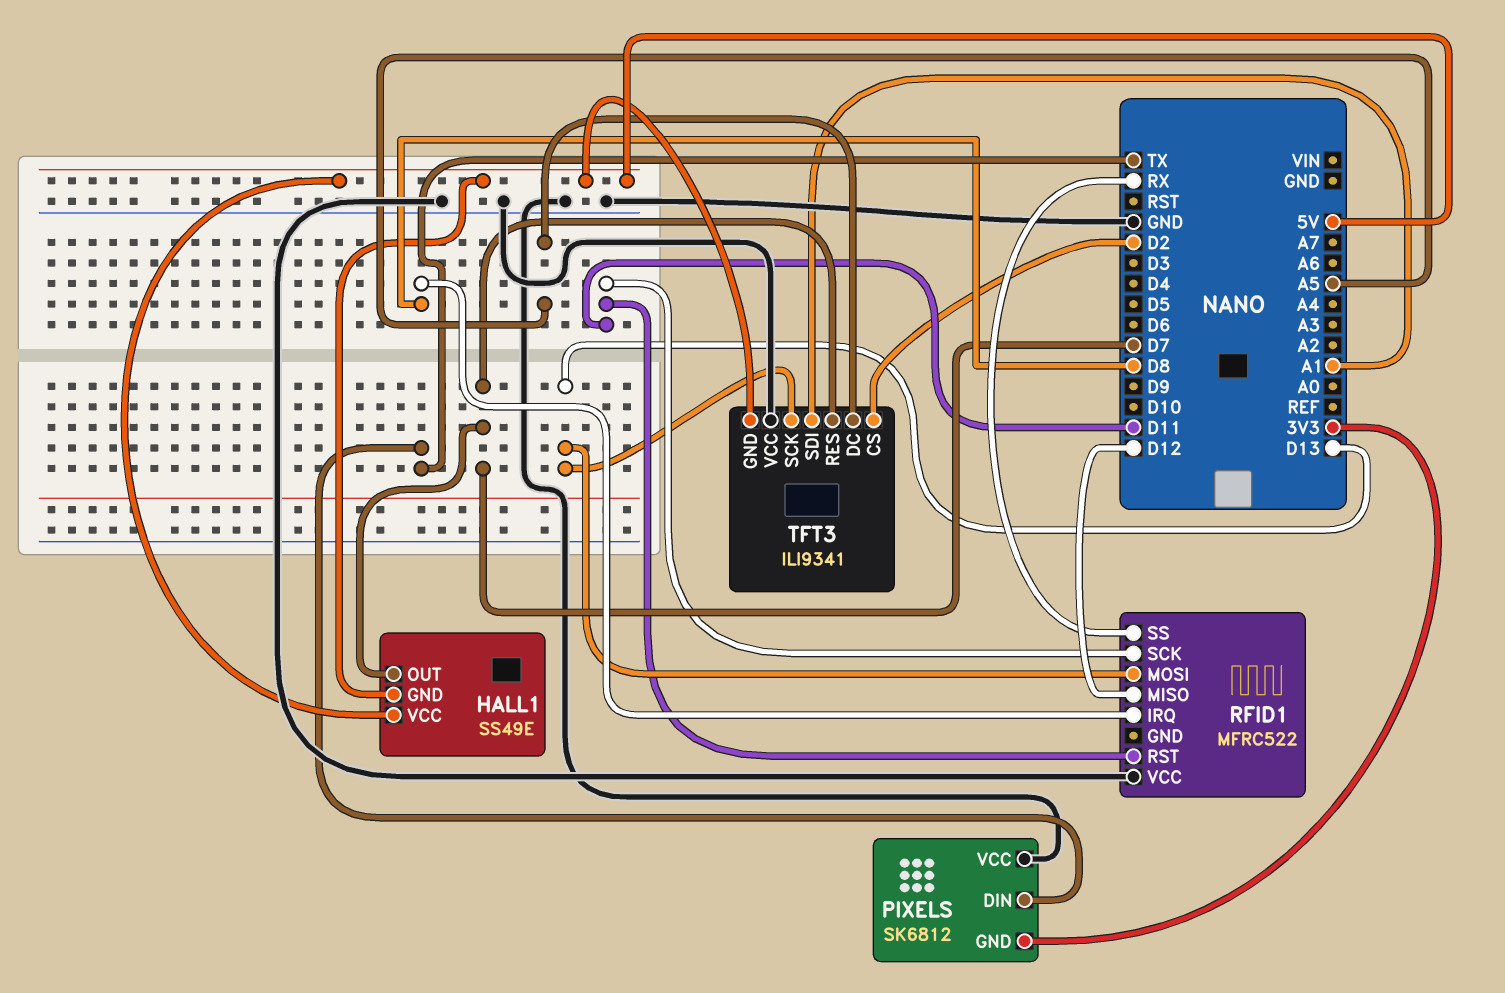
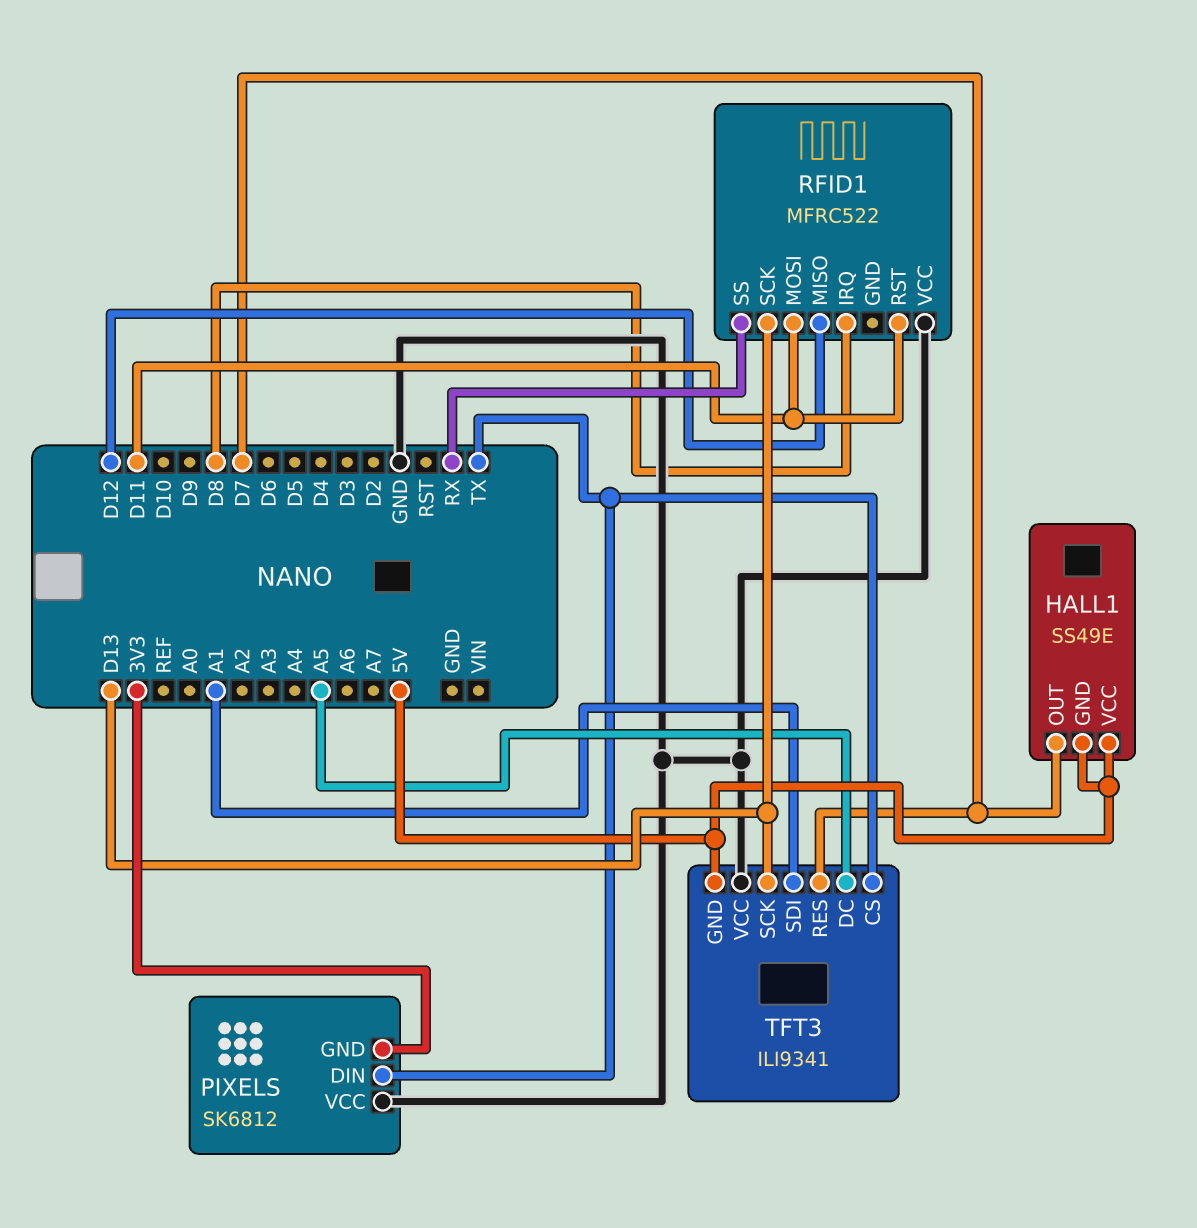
RFID1 pin MOSI: D13 -> D11
RFID1 pin SCK: D11 -> D13
TFT3 pin CS: D2 -> TX

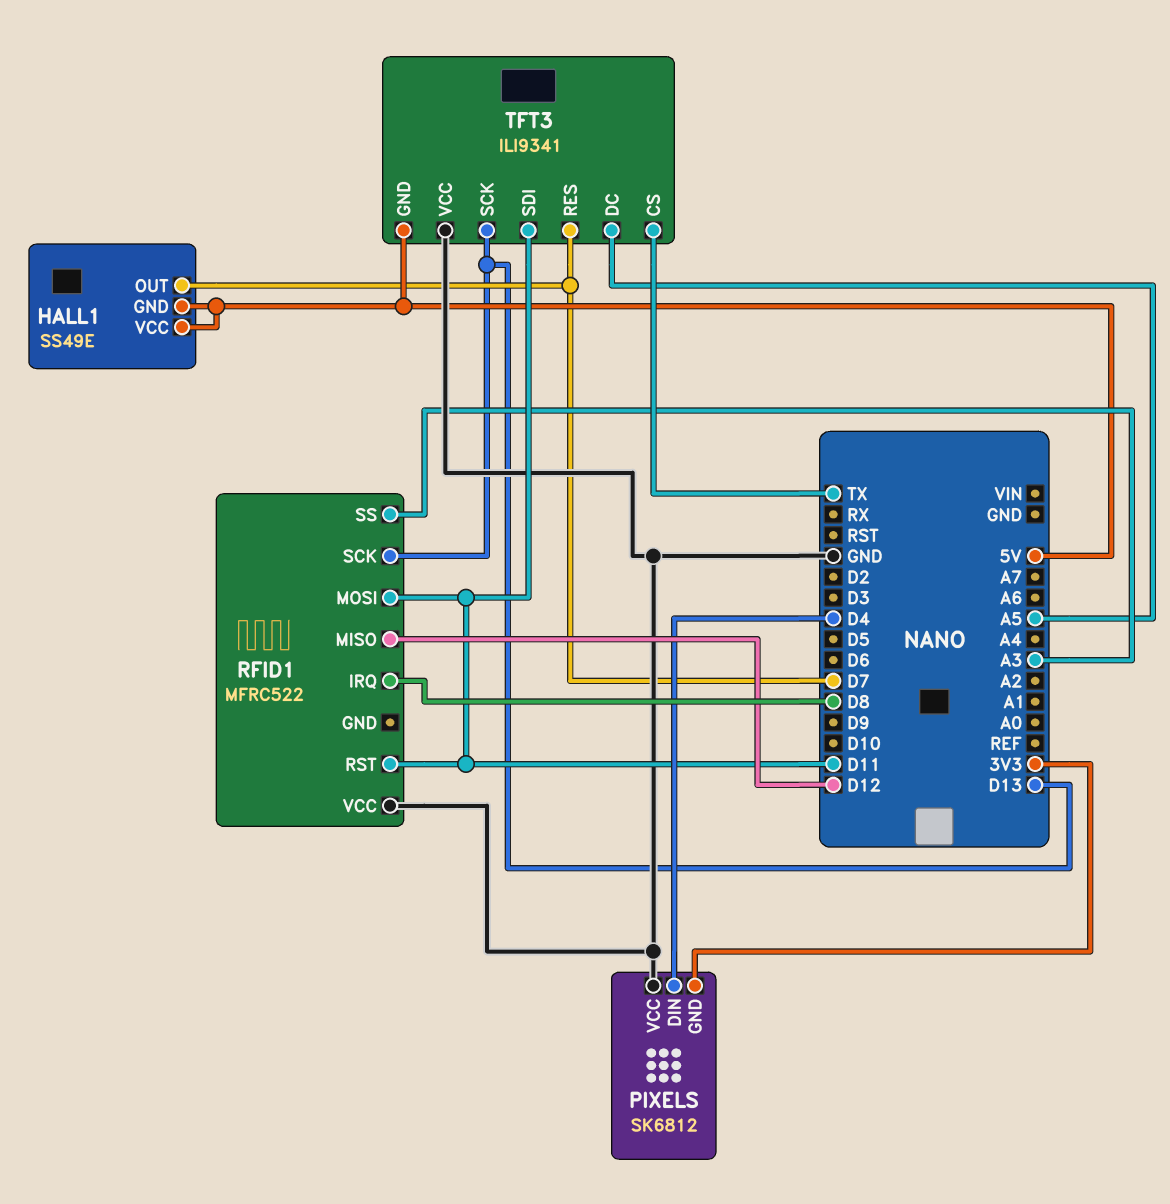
PIXELS pin DIN: TX -> D4
RFID1 pin SS: RX -> A3
TFT3 pin SDI: A1 -> D11

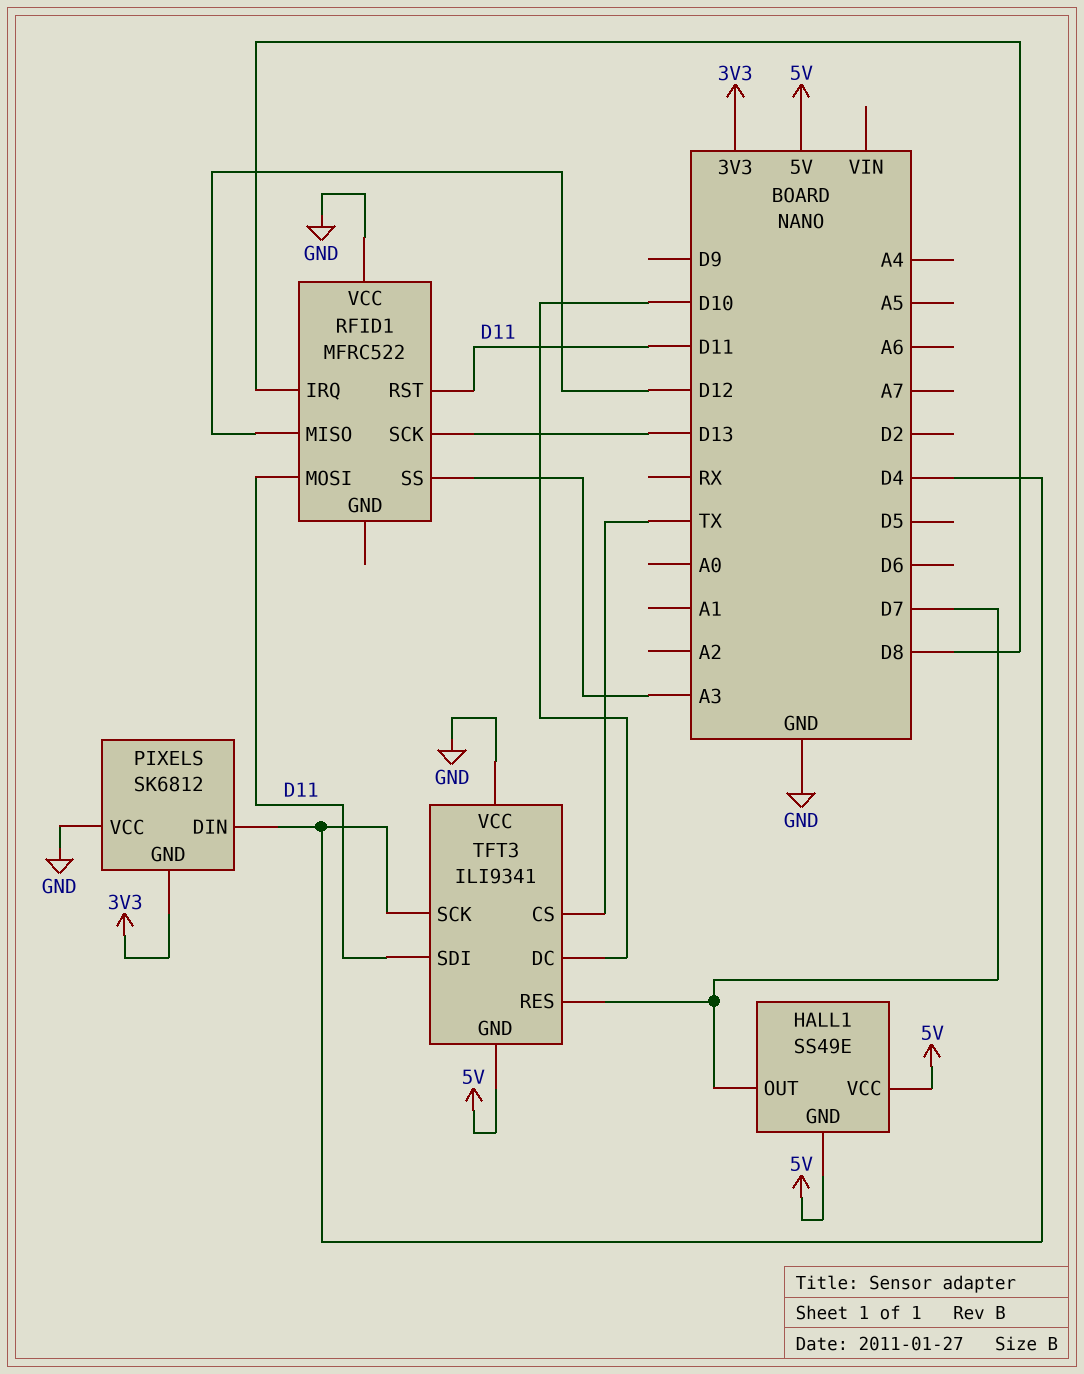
TFT3 pin DC: A5 -> D10
TFT3 pin SCK: D13 -> D4

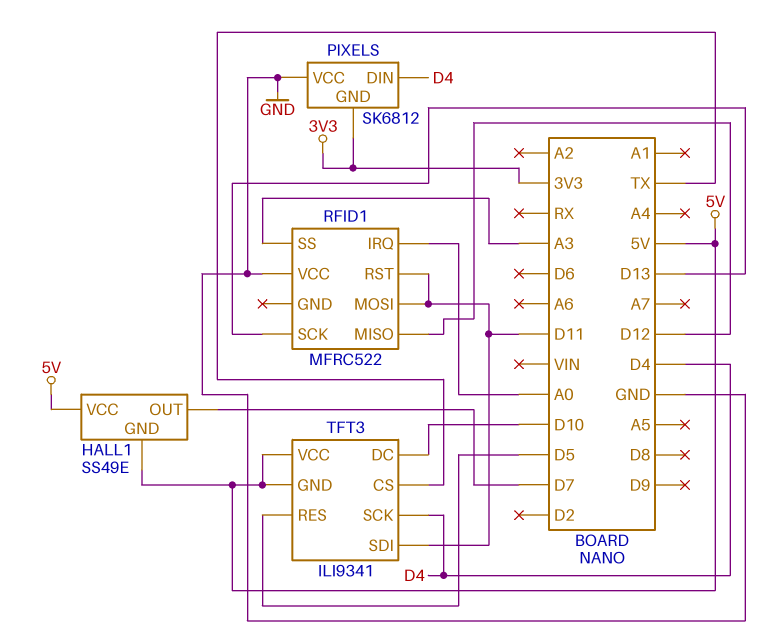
RFID1 pin IRQ: D8 -> A0
TFT3 pin RES: D7 -> D5
TFT3 pin VCC: GND -> 5V

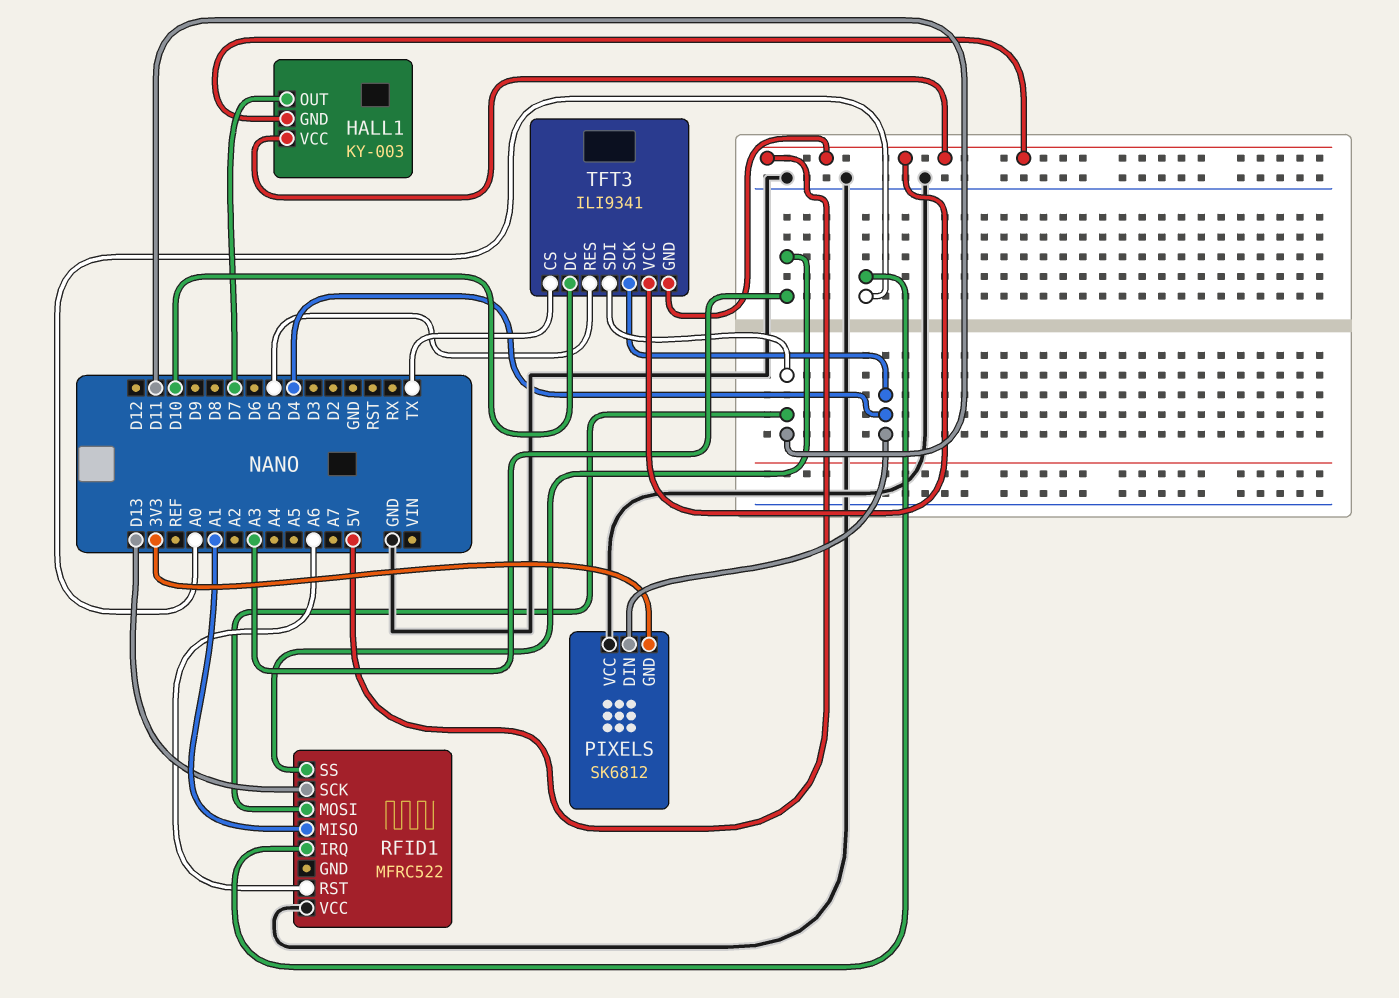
HALL1: SS49E -> KY-003
RFID1 pin MISO: D12 -> A1
RFID1 pin RST: D11 -> A6

